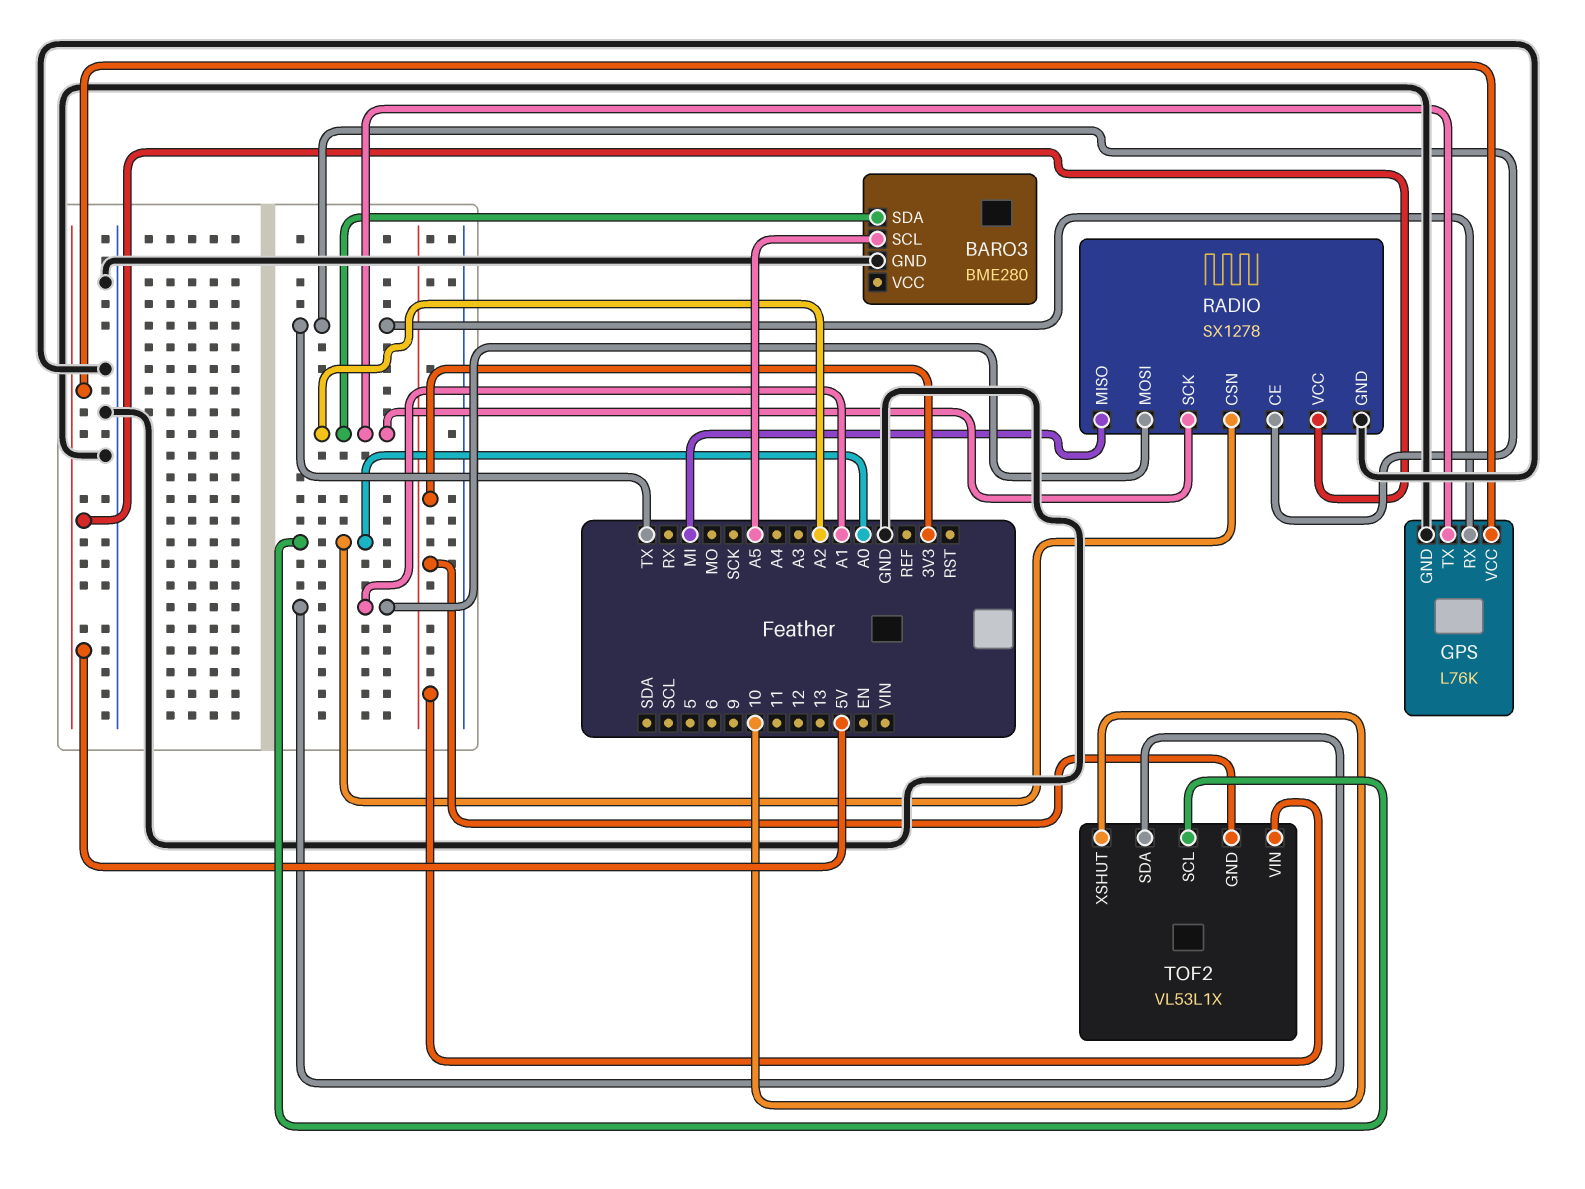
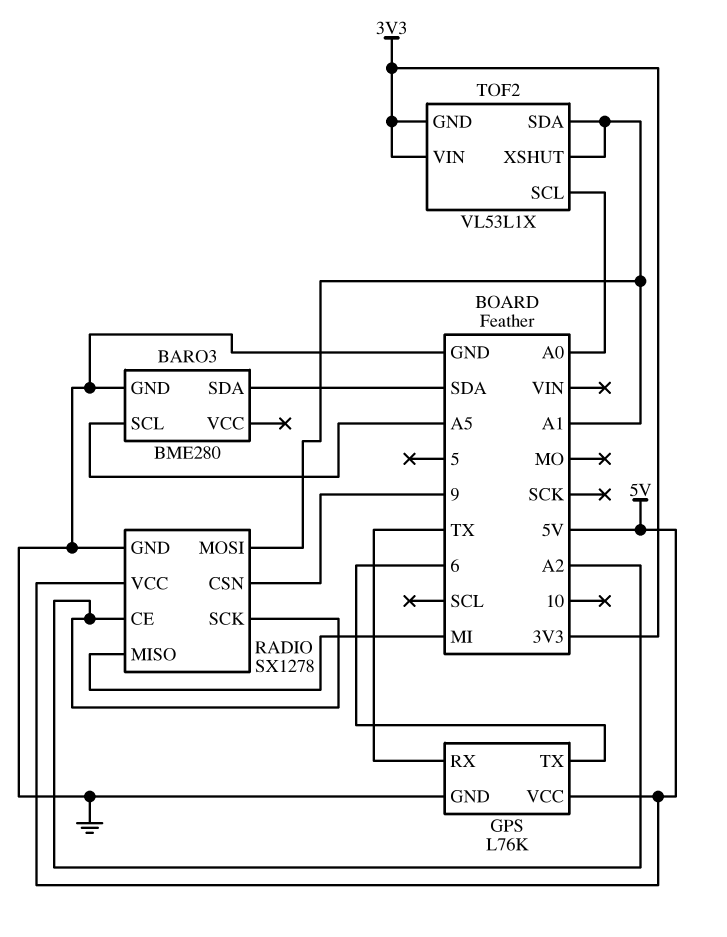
BARO3 pin SDA: A2 -> SDA
GPS pin TX: A2 -> 6
RADIO pin CE: TX -> A2
RADIO pin CSN: A0 -> 9
TOF2 pin XSHUT: 10 -> A1

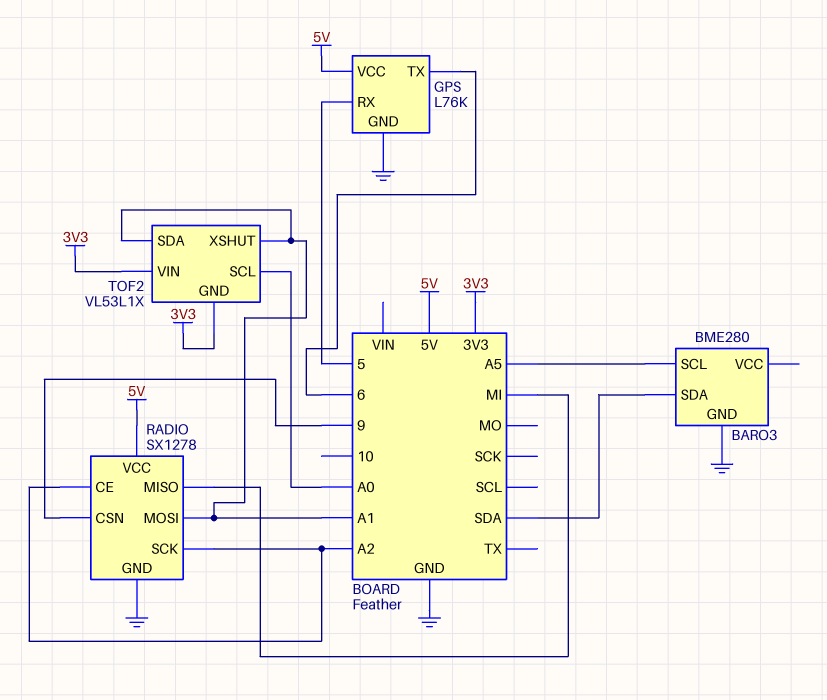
GPS pin RX: TX -> 5

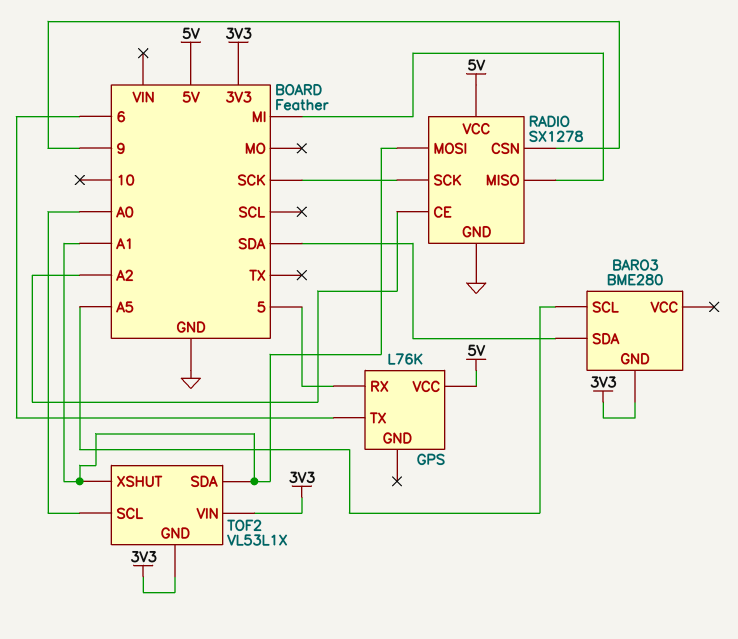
BARO3 pin GND: GND -> 3V3
GPS pin GND: GND -> none
RADIO pin SCK: A2 -> SCK

